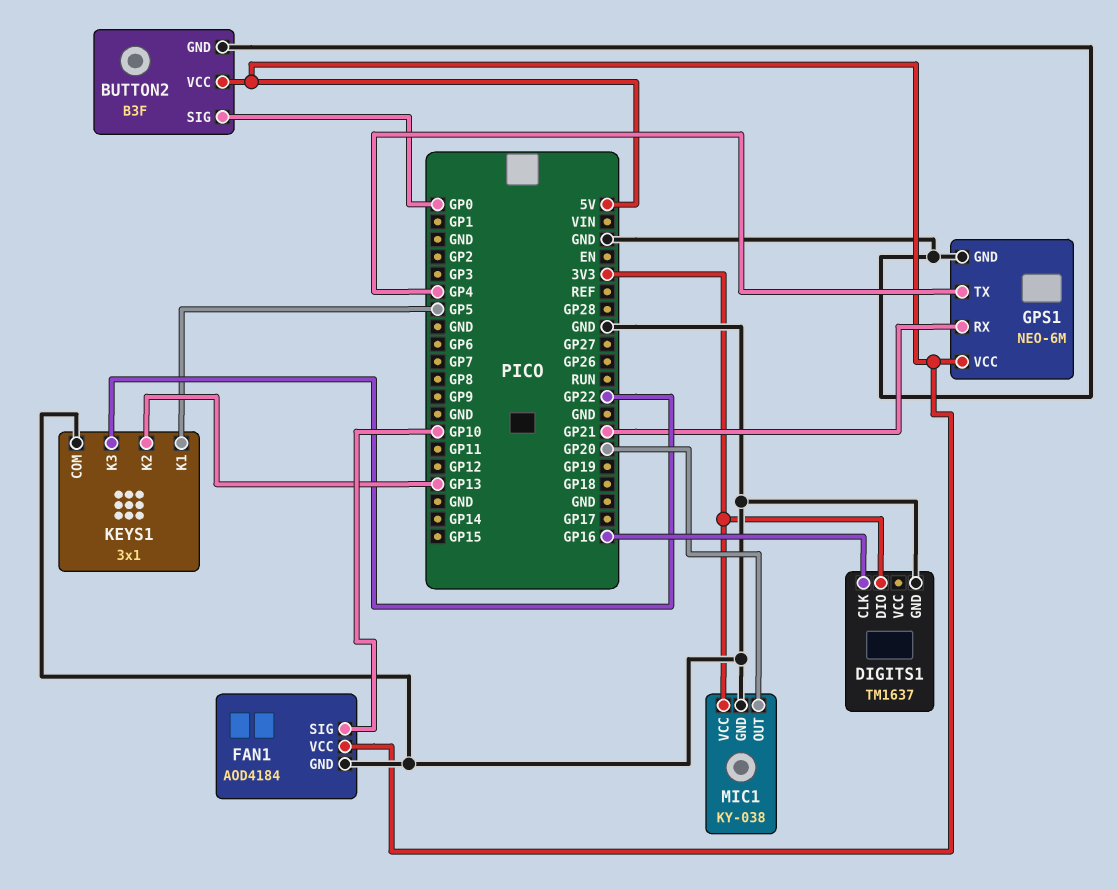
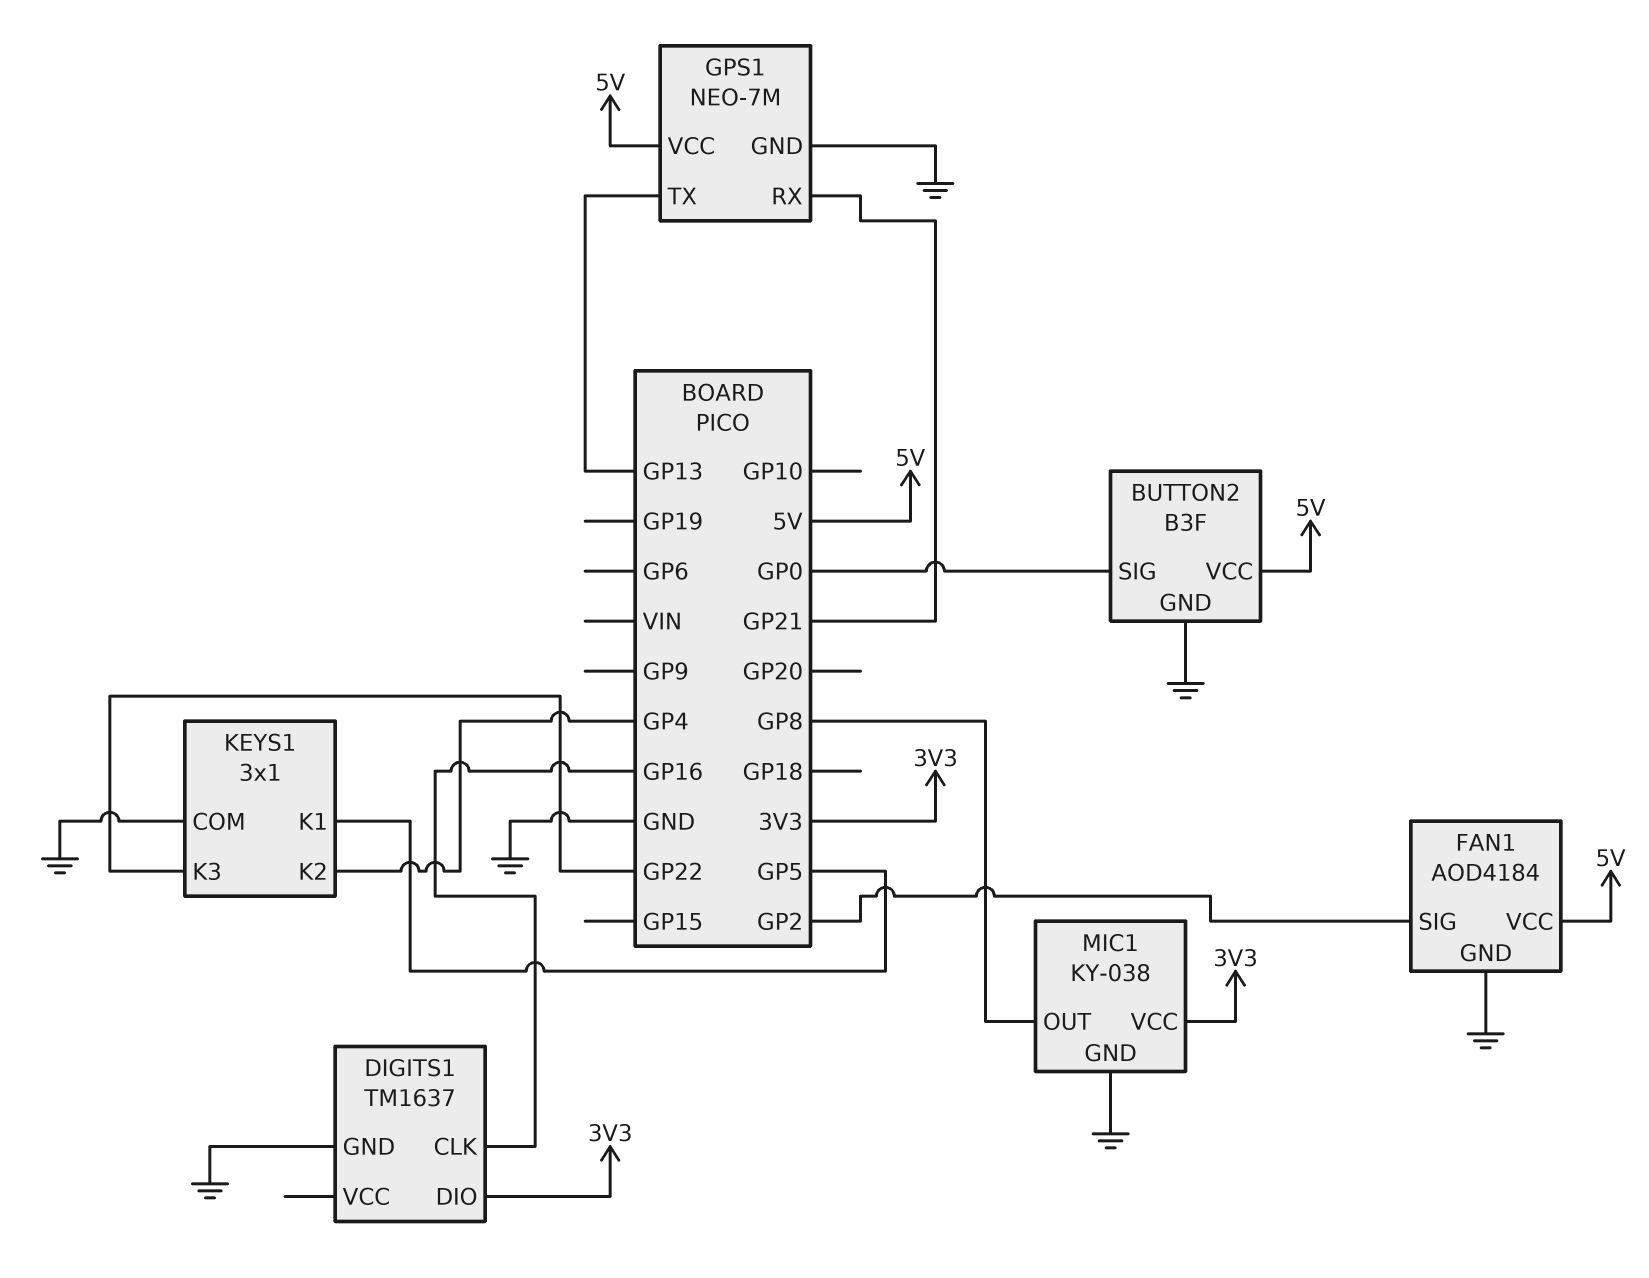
FAN1 pin SIG: GP10 -> GP2
GPS1: NEO-6M -> NEO-7M
GPS1 pin TX: GP4 -> GP13
KEYS1 pin K2: GP13 -> GP4
MIC1 pin OUT: GP20 -> GP8

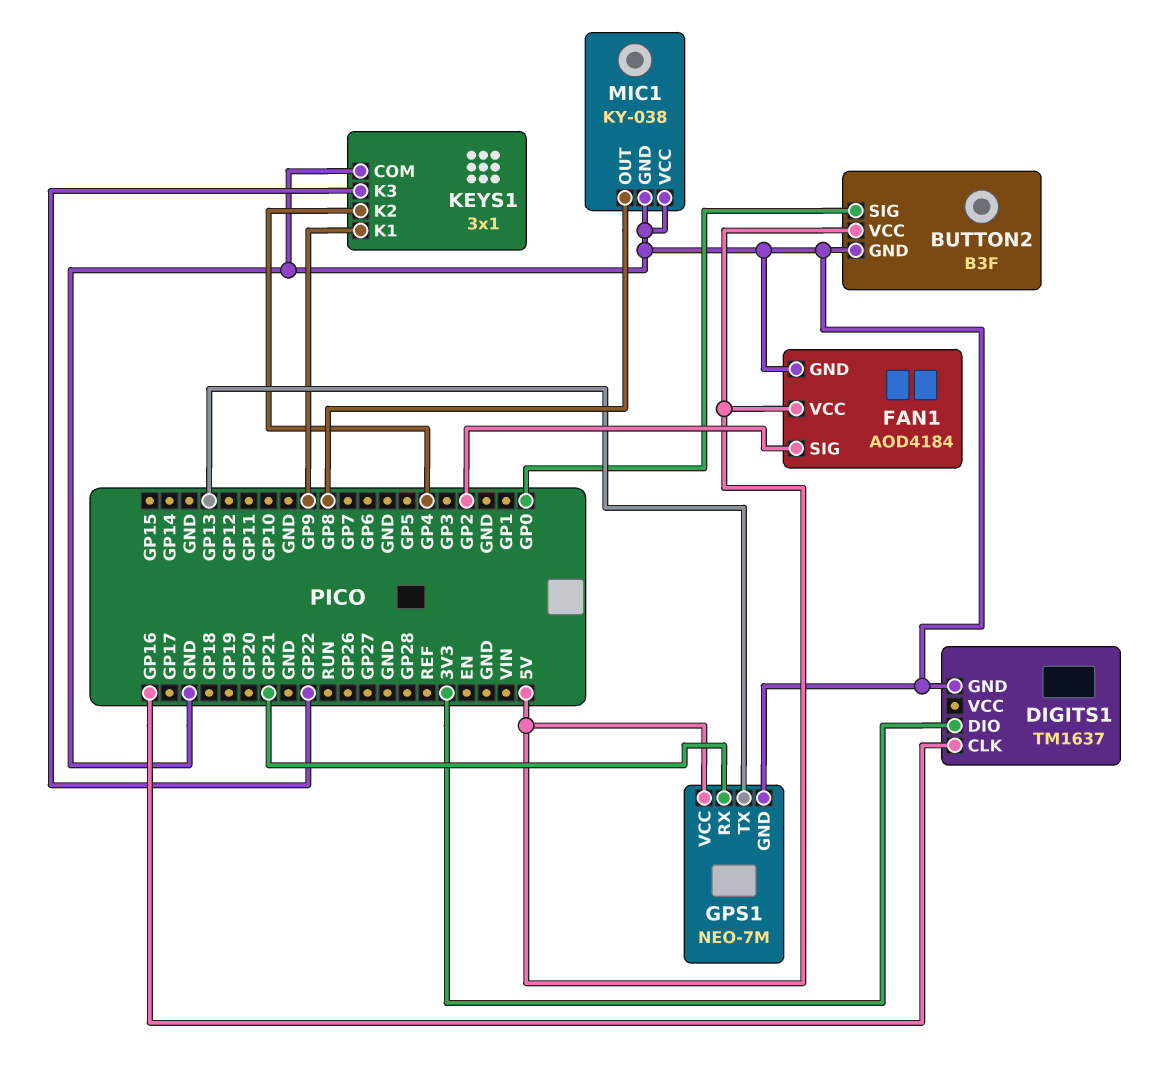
KEYS1 pin K1: GP5 -> GP9
MIC1 pin VCC: 3V3 -> GND

